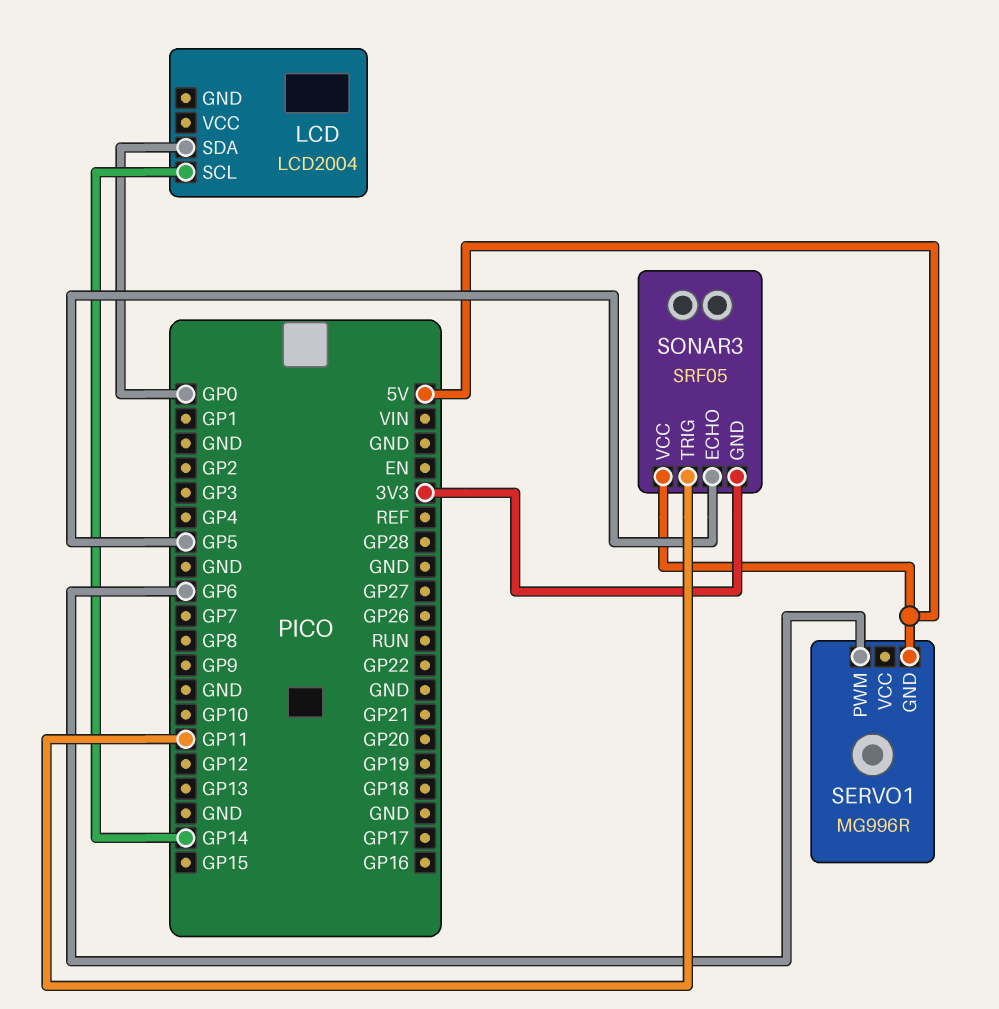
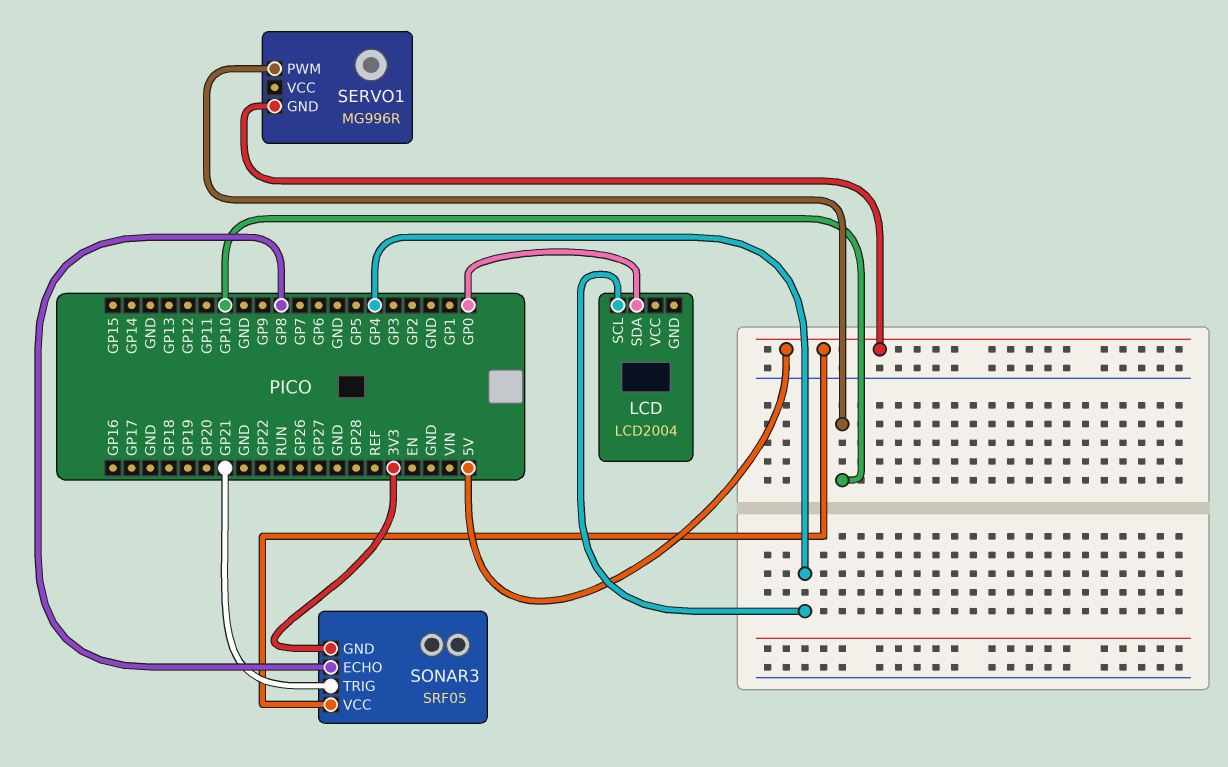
LCD pin SCL: GP14 -> GP4
SERVO1 pin PWM: GP6 -> GP10
SONAR3 pin ECHO: GP5 -> GP8
SONAR3 pin TRIG: GP11 -> GP21

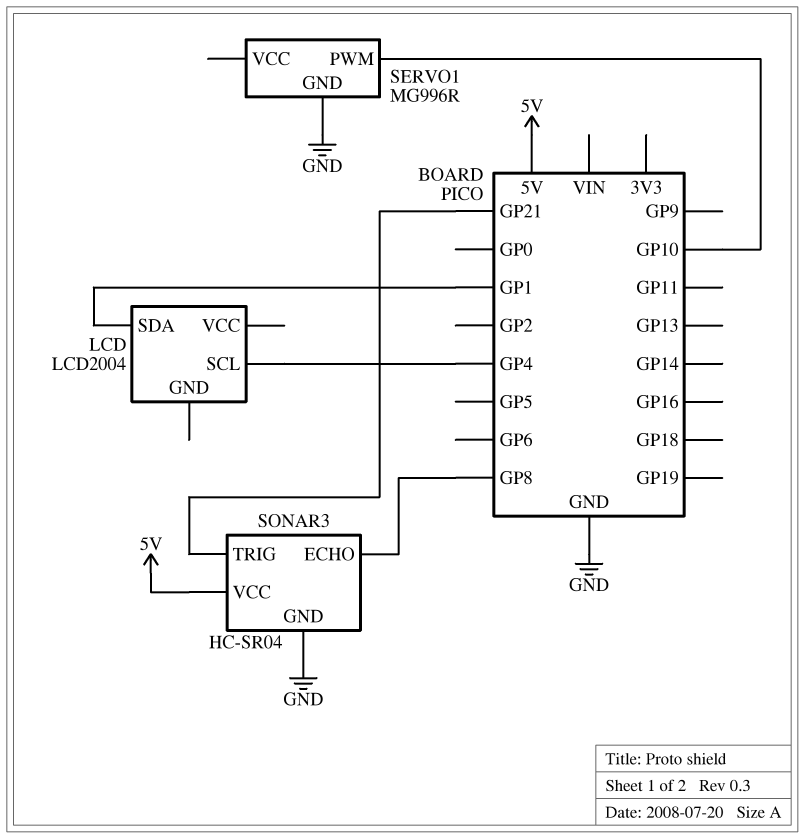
LCD pin SDA: GP0 -> GP1
SERVO1 pin GND: 5V -> GND
SONAR3: SRF05 -> HC-SR04
SONAR3 pin GND: 3V3 -> GND

